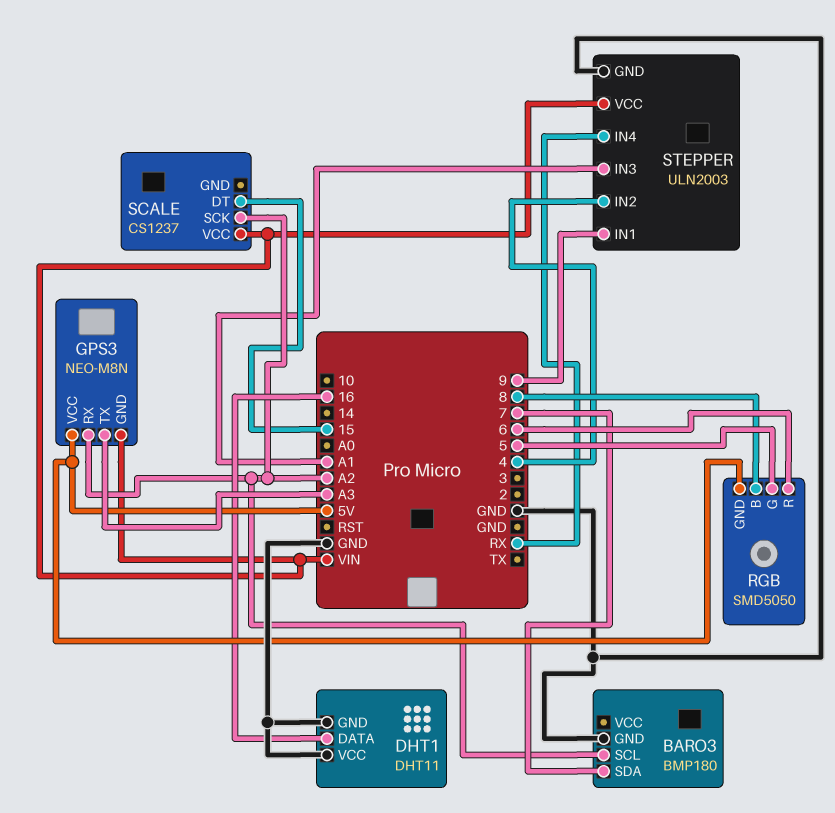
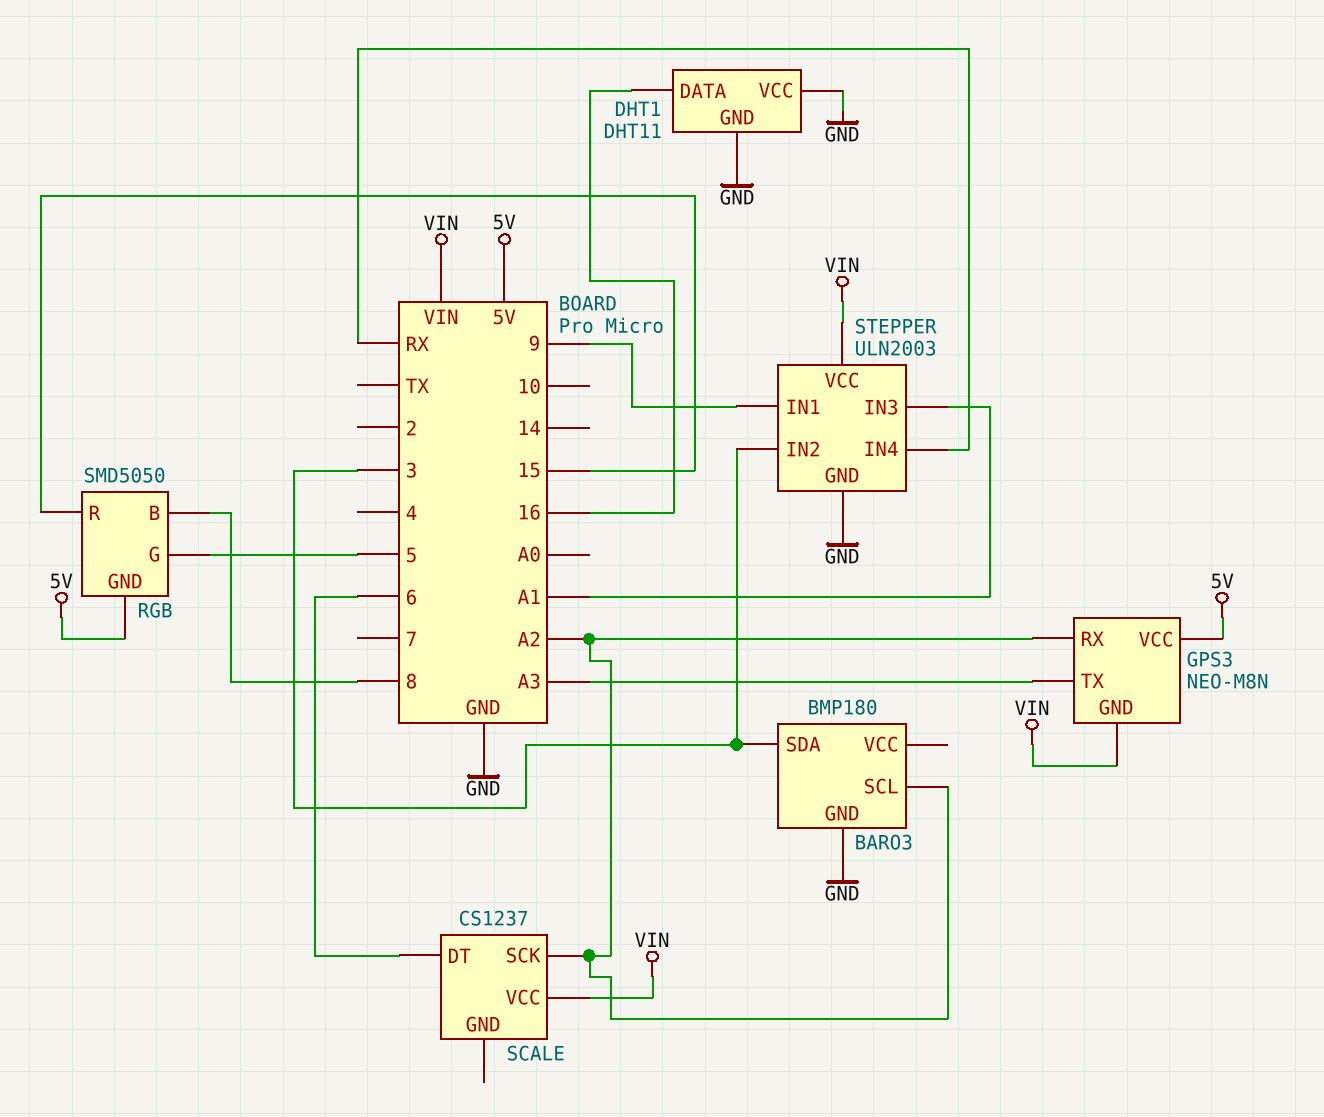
BARO3 pin SDA: 7 -> 3
RGB pin R: 6 -> 15
SCALE pin DT: 15 -> 6
STEPPER pin IN2: 4 -> 3

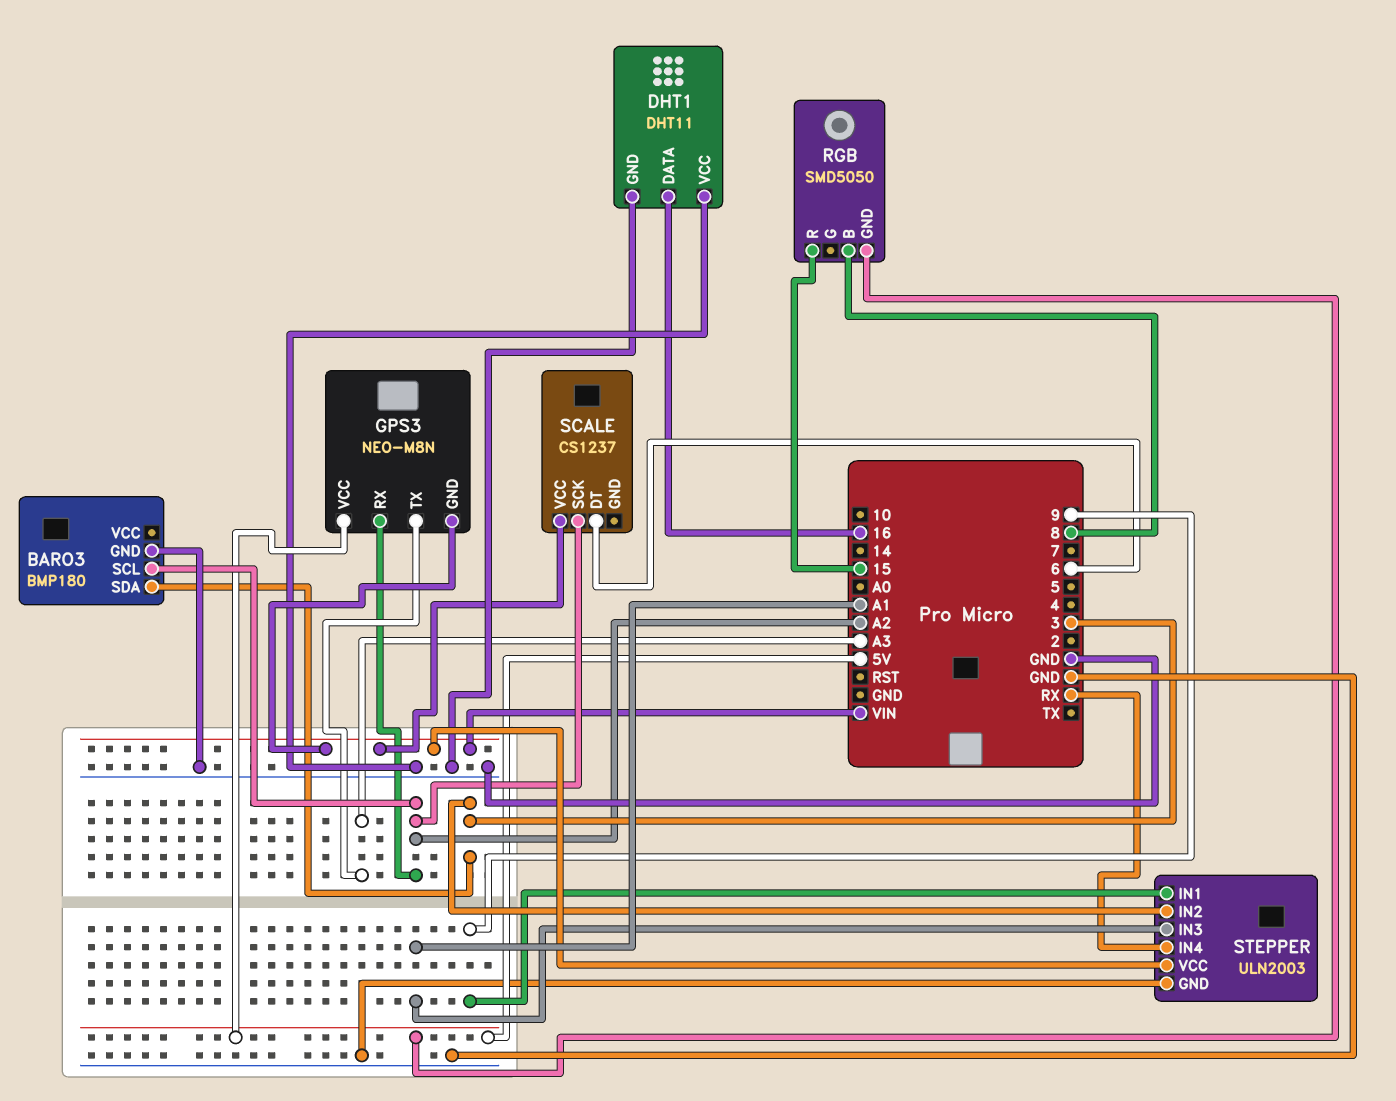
RGB pin G: 5 -> none

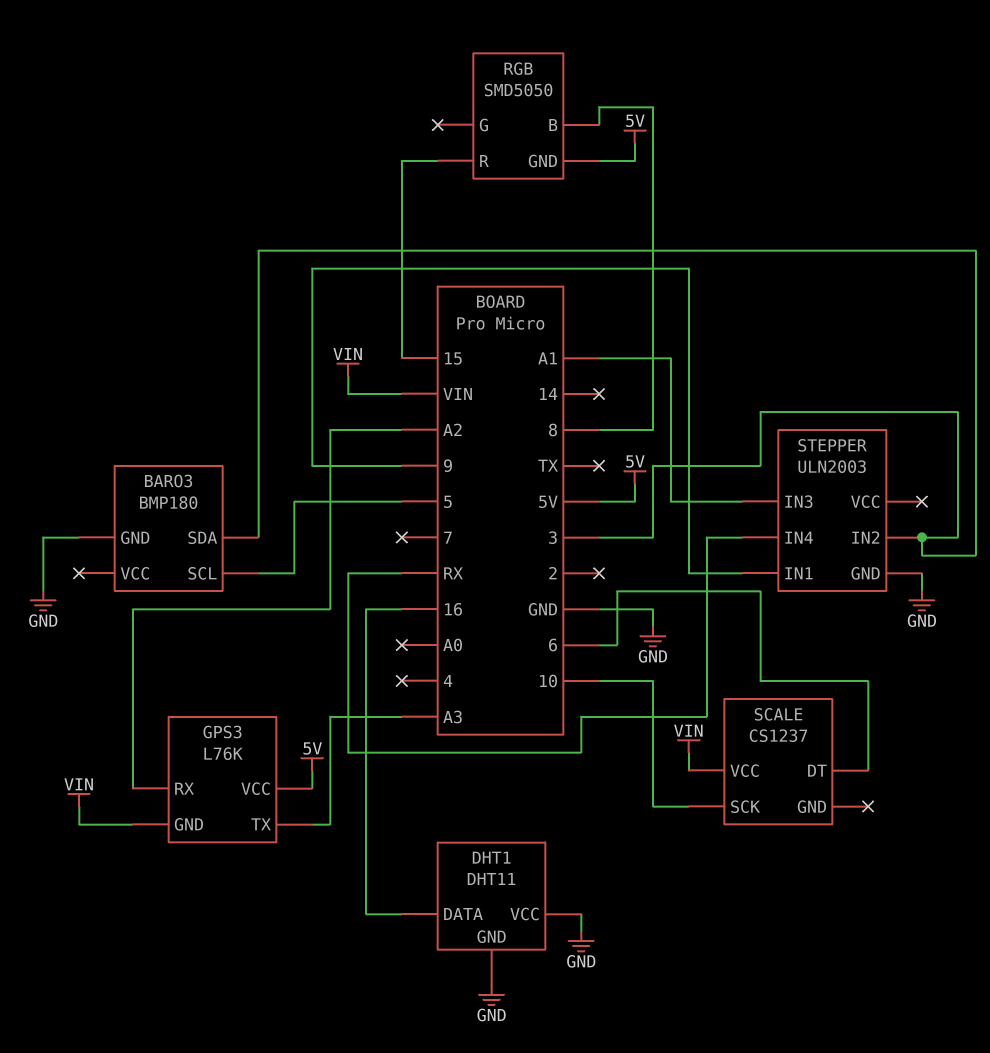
BARO3 pin SCL: A2 -> 5
GPS3: NEO-M8N -> L76K
SCALE pin SCK: A2 -> 10
STEPPER pin VCC: VIN -> none

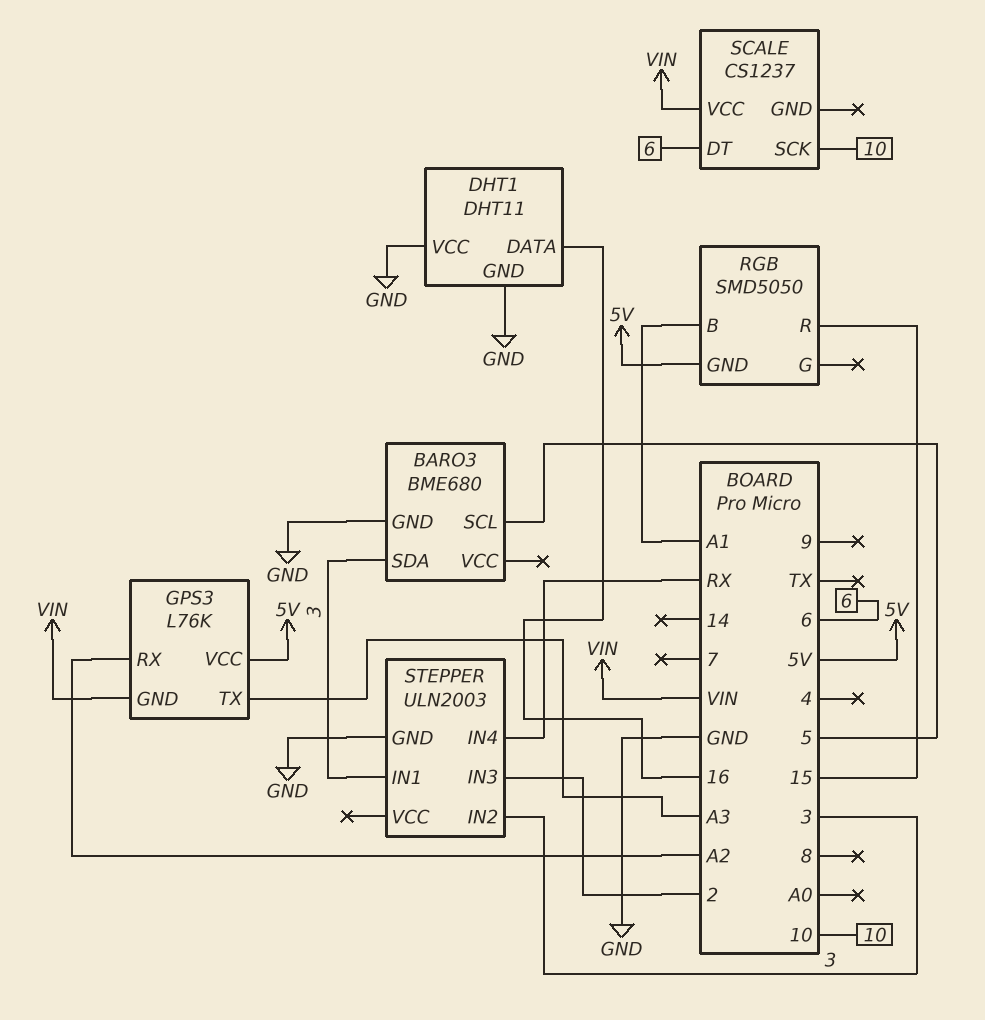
BARO3: BMP180 -> BME680
RGB pin B: 8 -> A1
STEPPER pin IN1: 9 -> 3
STEPPER pin IN3: A1 -> 2

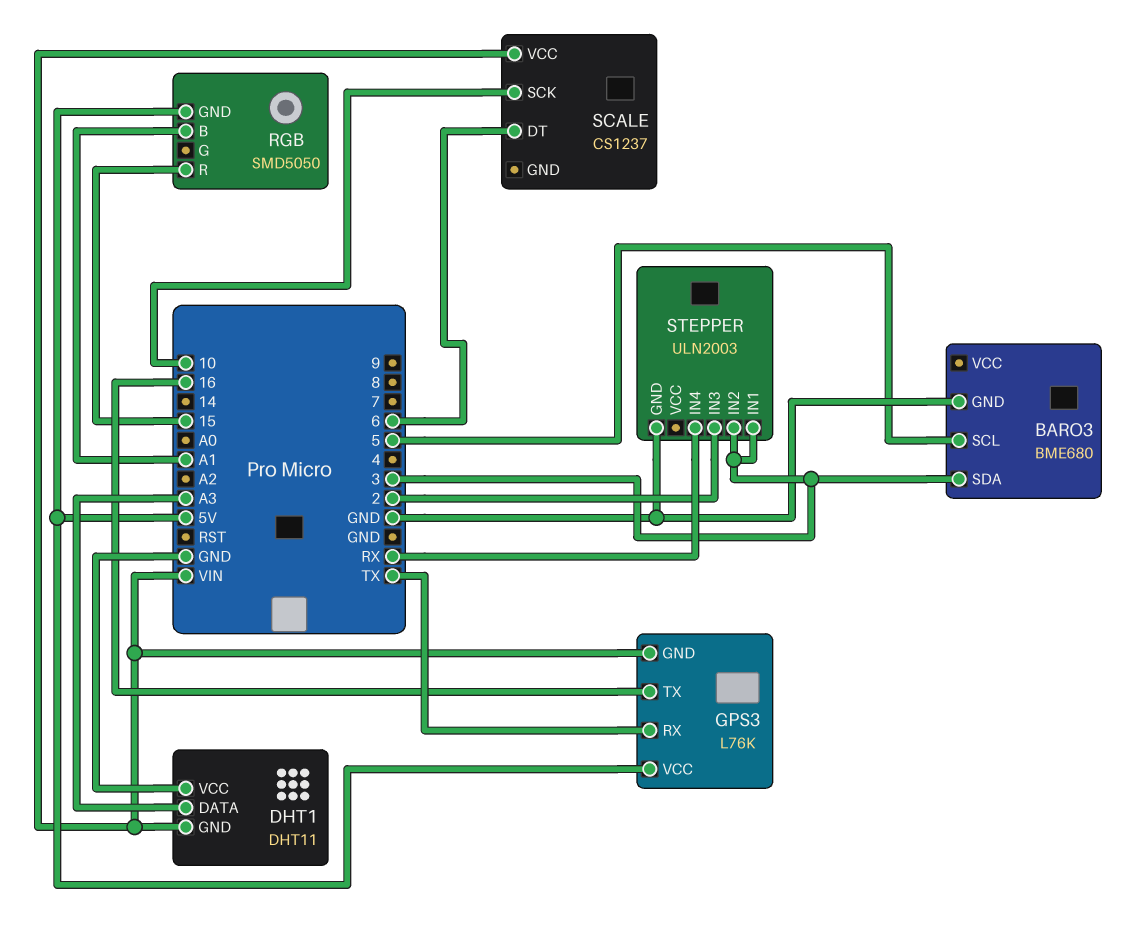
DHT1 pin DATA: 16 -> A3
DHT1 pin GND: GND -> VIN
GPS3 pin RX: A2 -> TX
GPS3 pin TX: A3 -> 16

